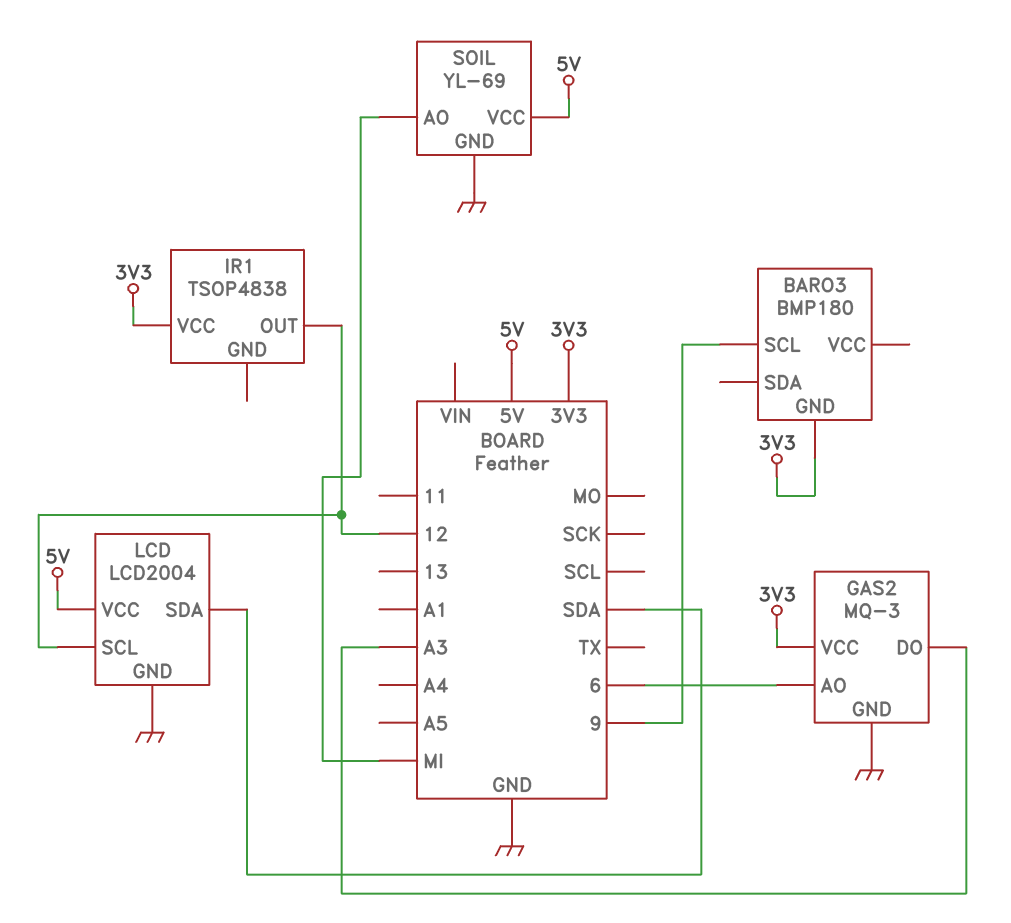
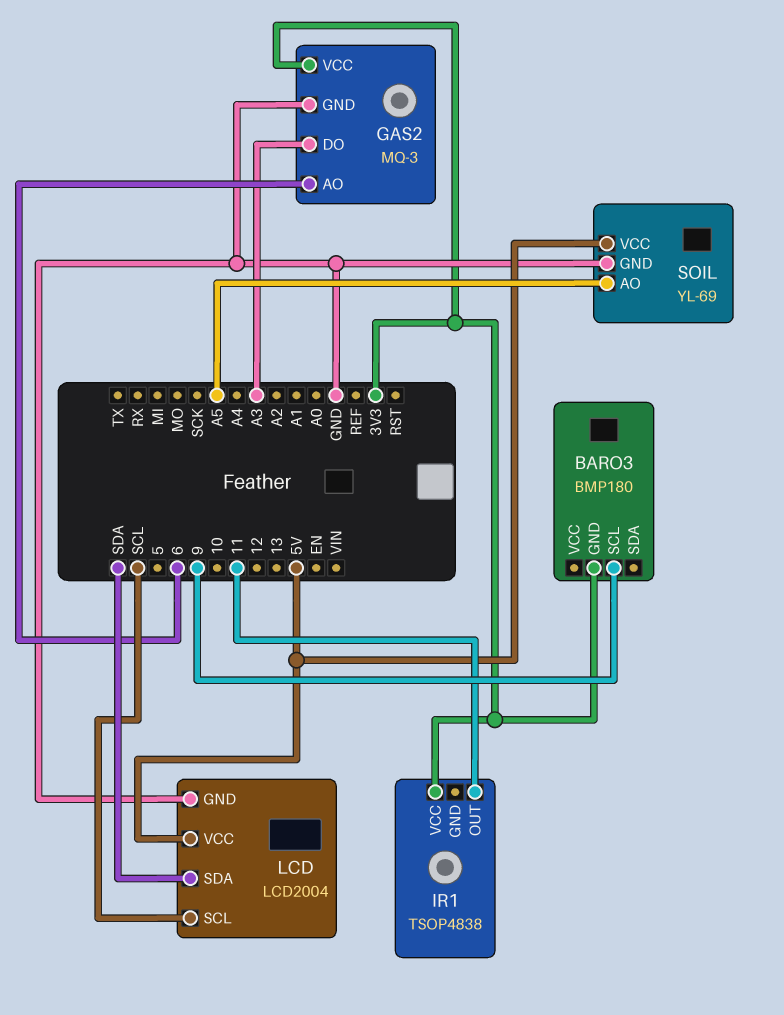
IR1 pin OUT: 12 -> 11
LCD pin SCL: 12 -> SCL
SOIL pin AO: MI -> A5

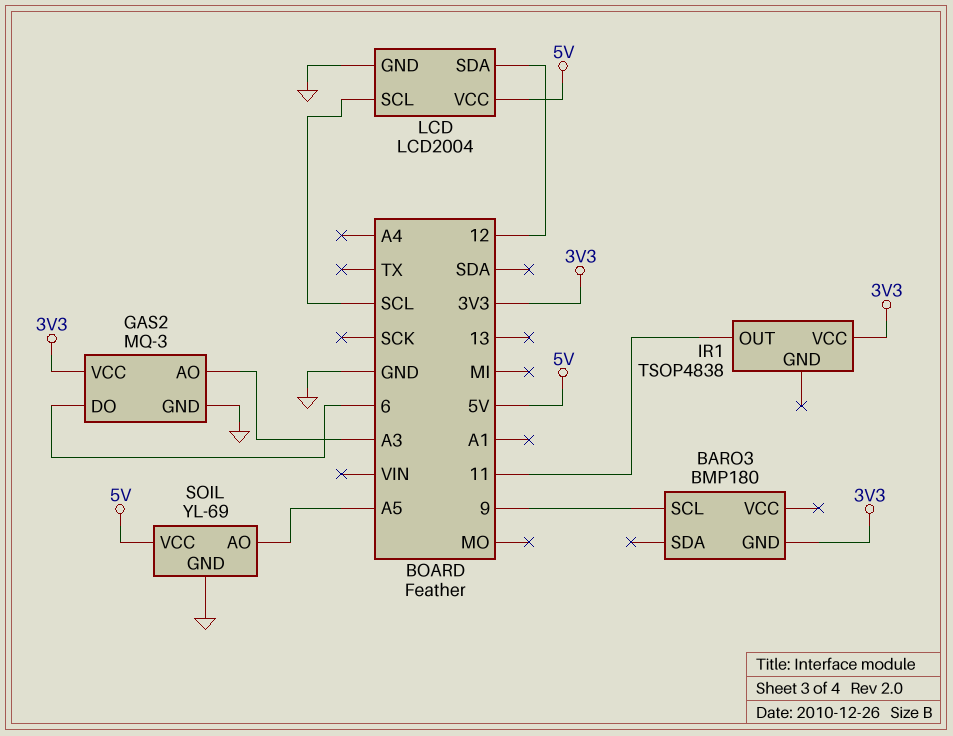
GAS2 pin AO: 6 -> A3
GAS2 pin DO: A3 -> 6
LCD pin SDA: SDA -> 12

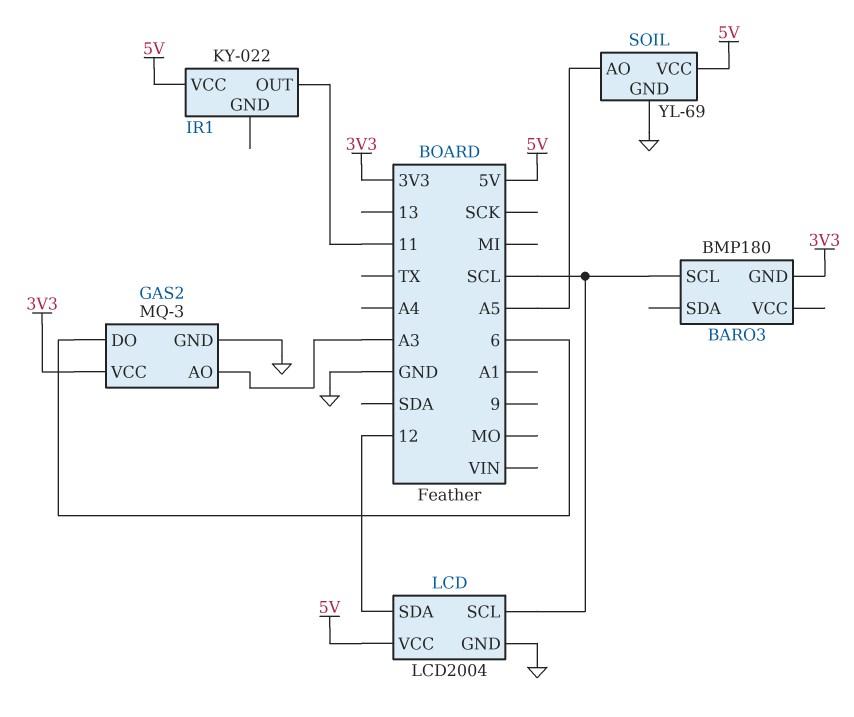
BARO3 pin SCL: 9 -> SCL
IR1: TSOP4838 -> KY-022
IR1 pin VCC: 3V3 -> 5V

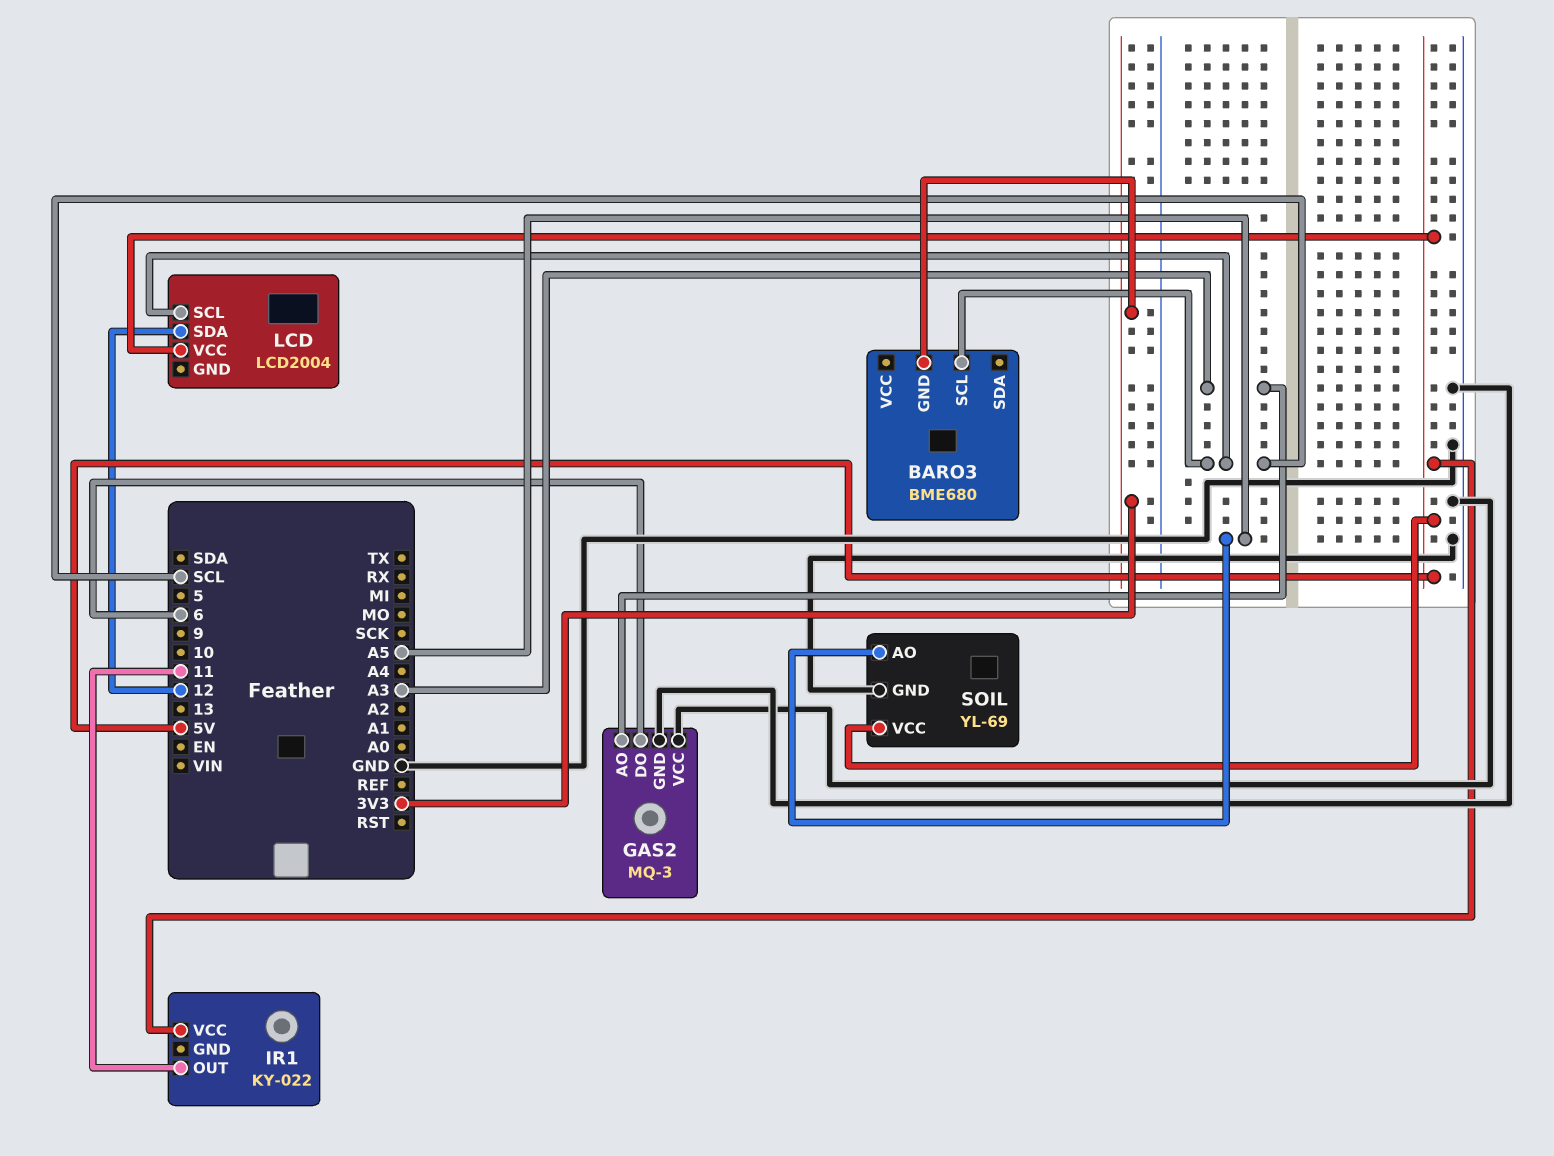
BARO3: BMP180 -> BME680
GAS2 pin VCC: 3V3 -> GND
LCD pin GND: GND -> none

